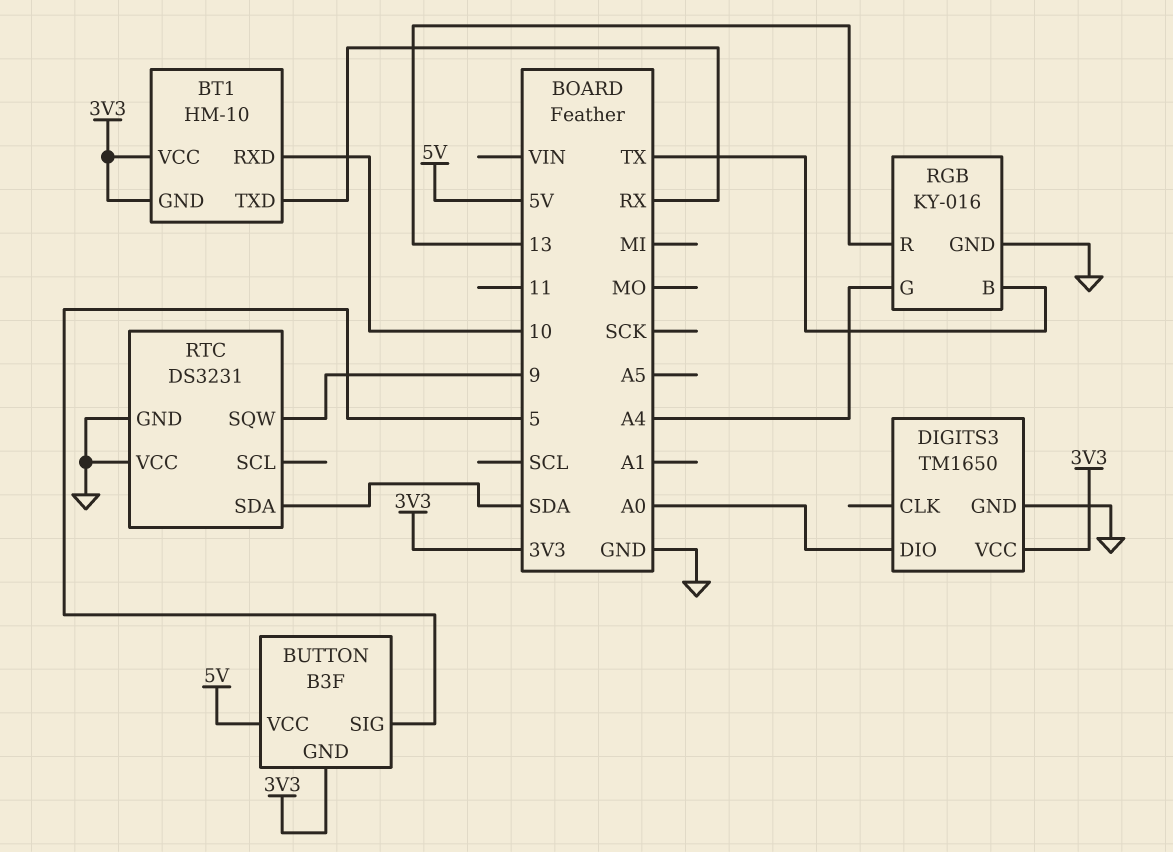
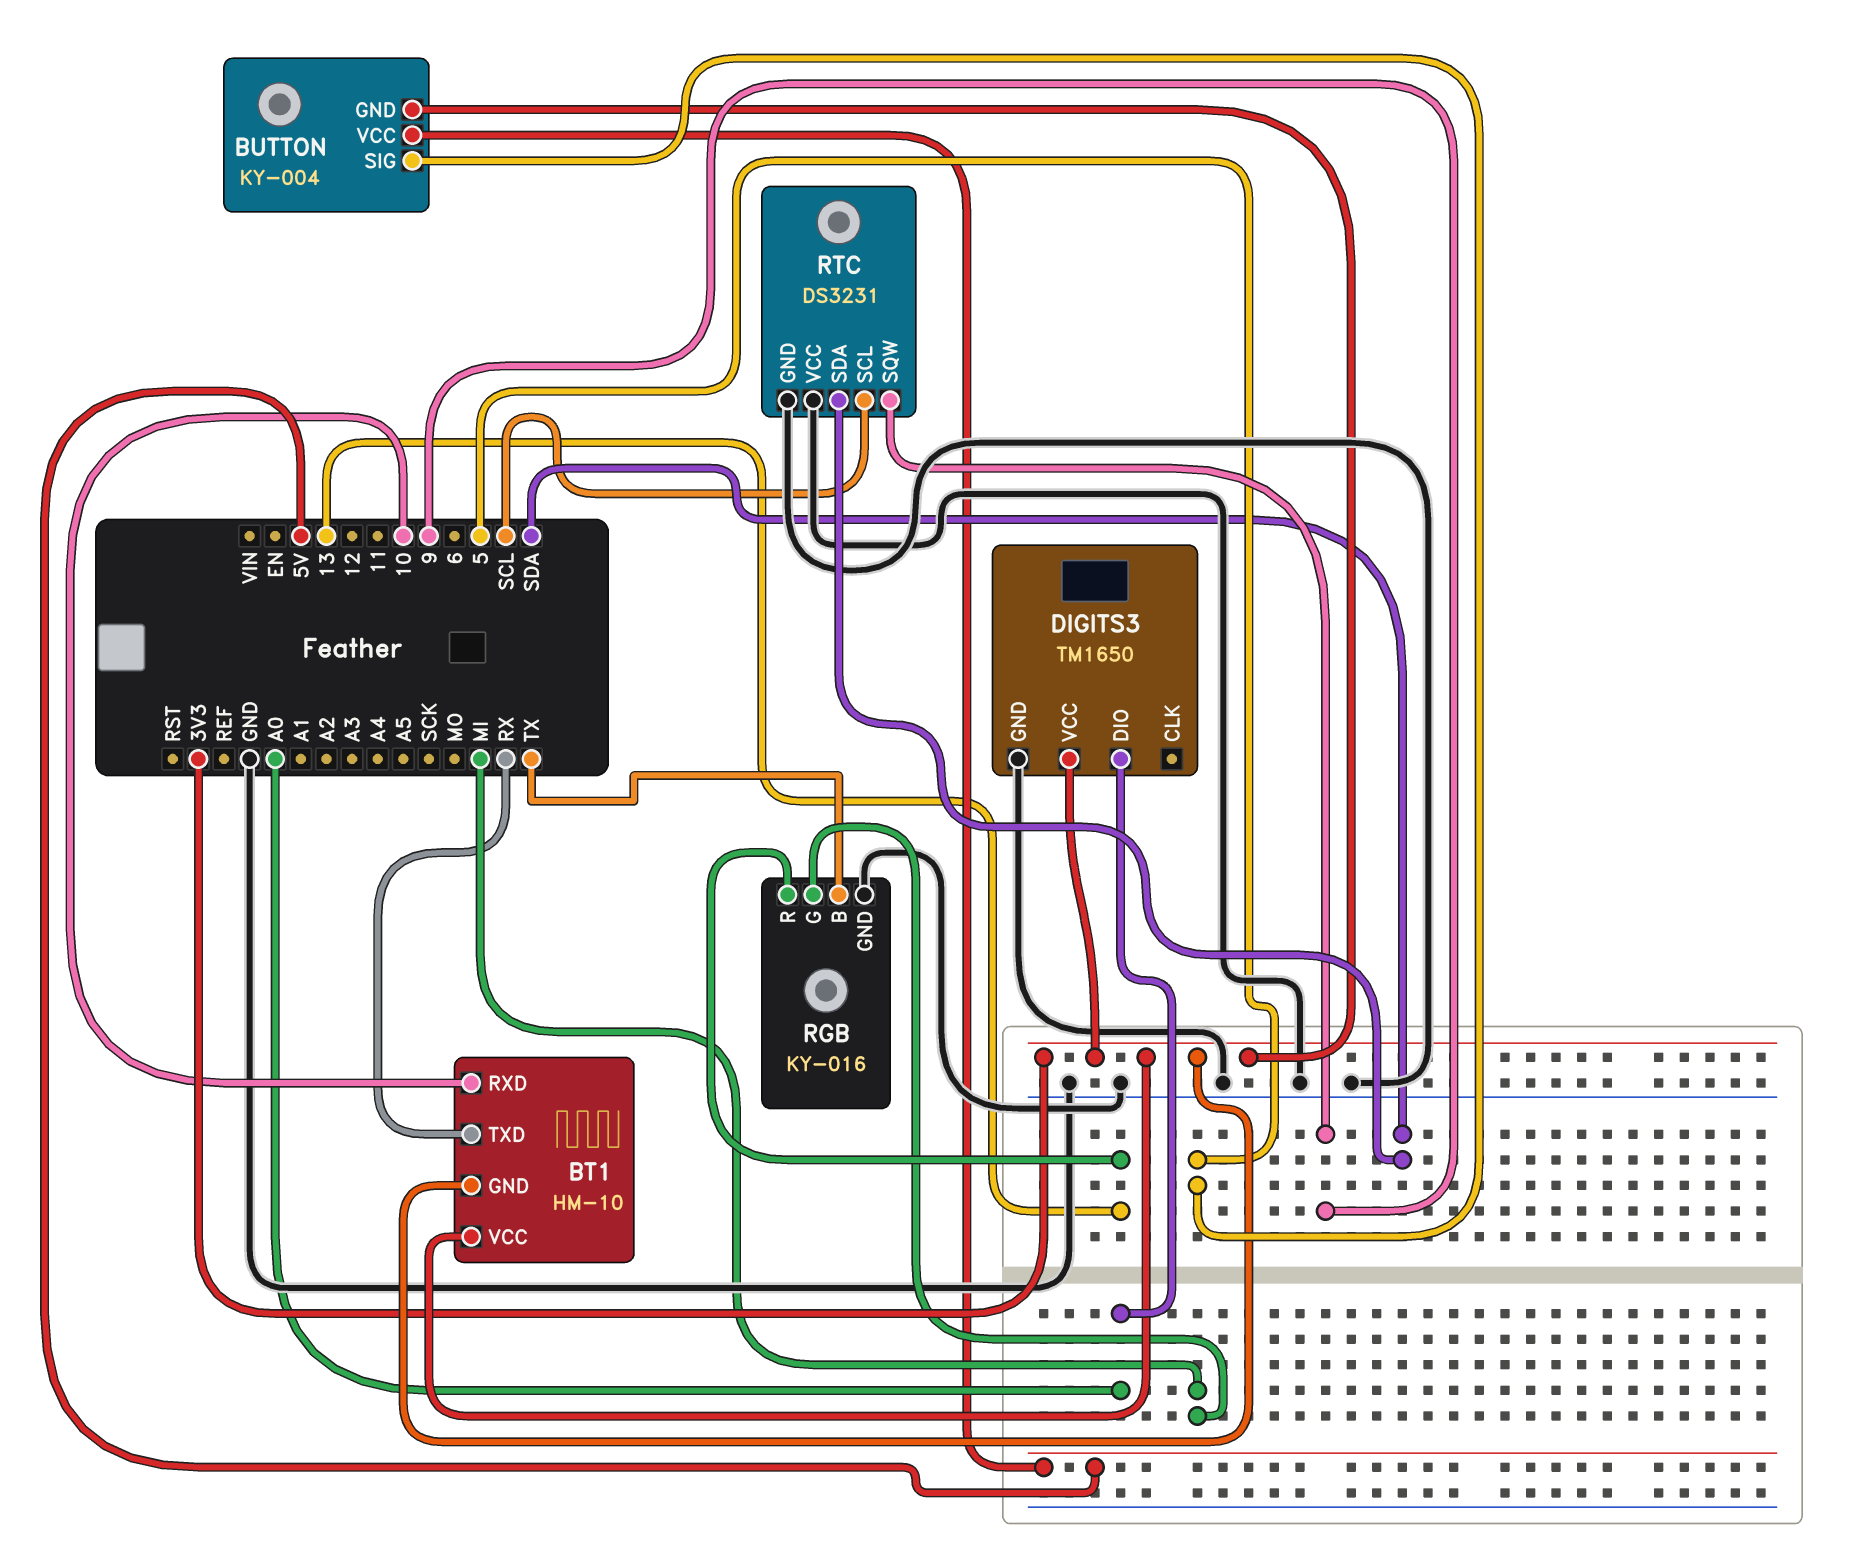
BUTTON: B3F -> KY-004
RGB pin G: A4 -> MI
RTC pin SCL: none -> SCL

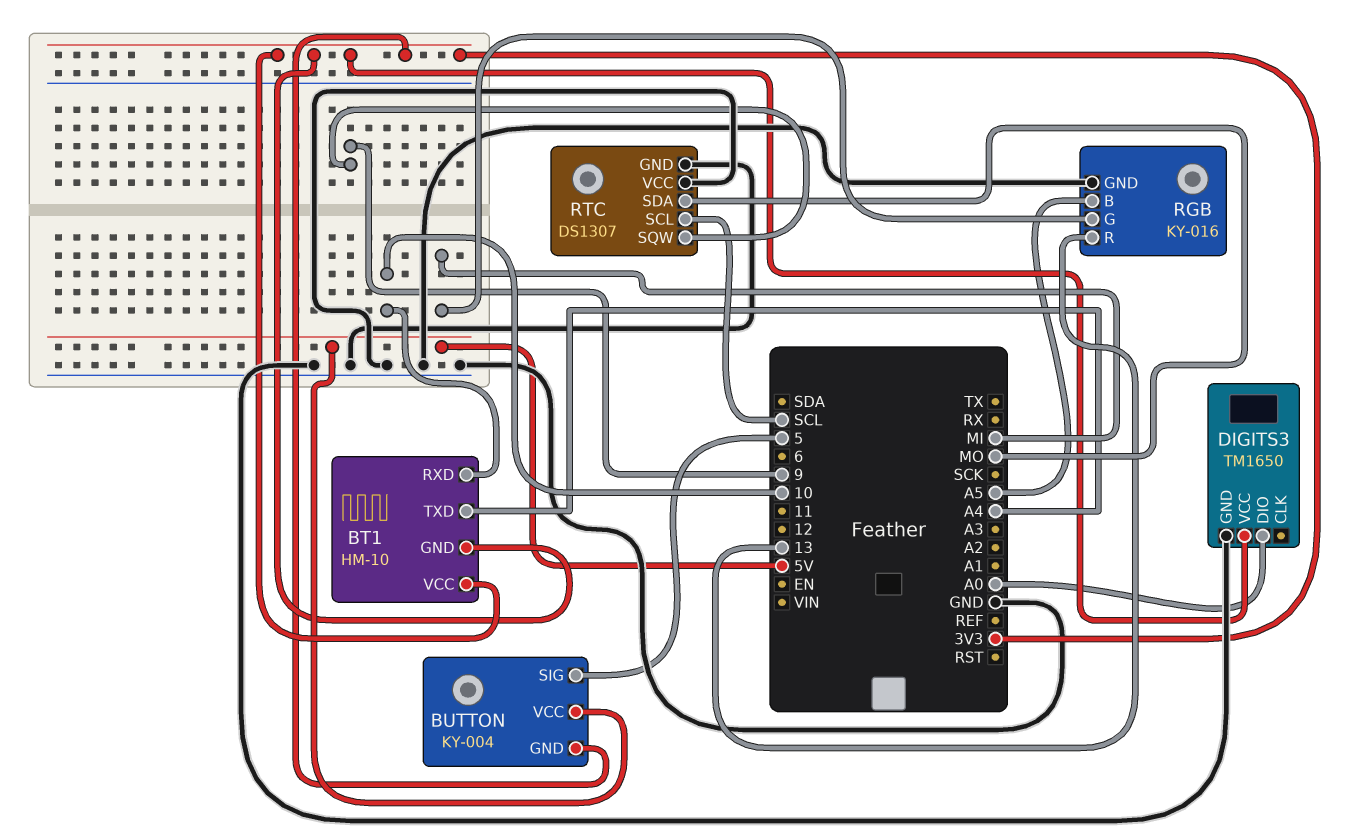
BT1 pin TXD: RX -> A4
RGB pin B: TX -> A5
RTC: DS3231 -> DS1307
RTC pin SDA: SDA -> MO

